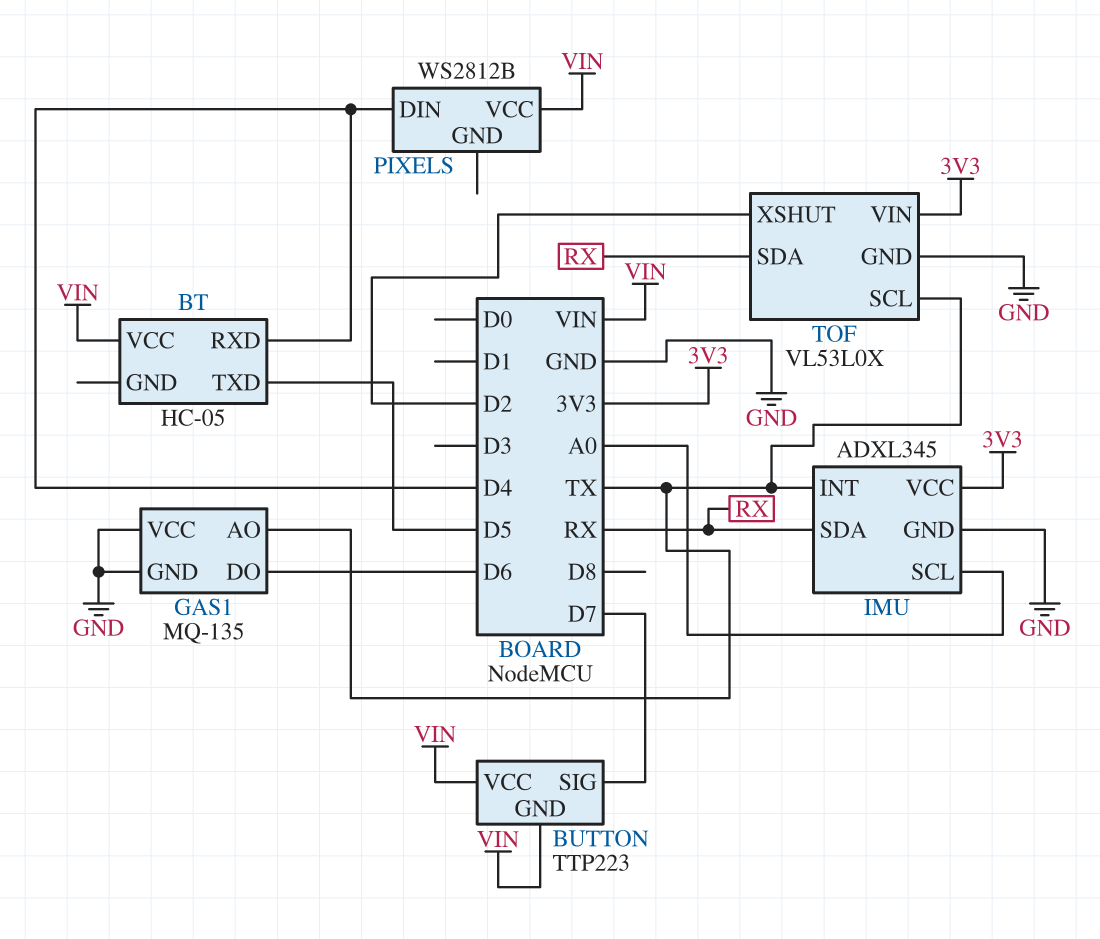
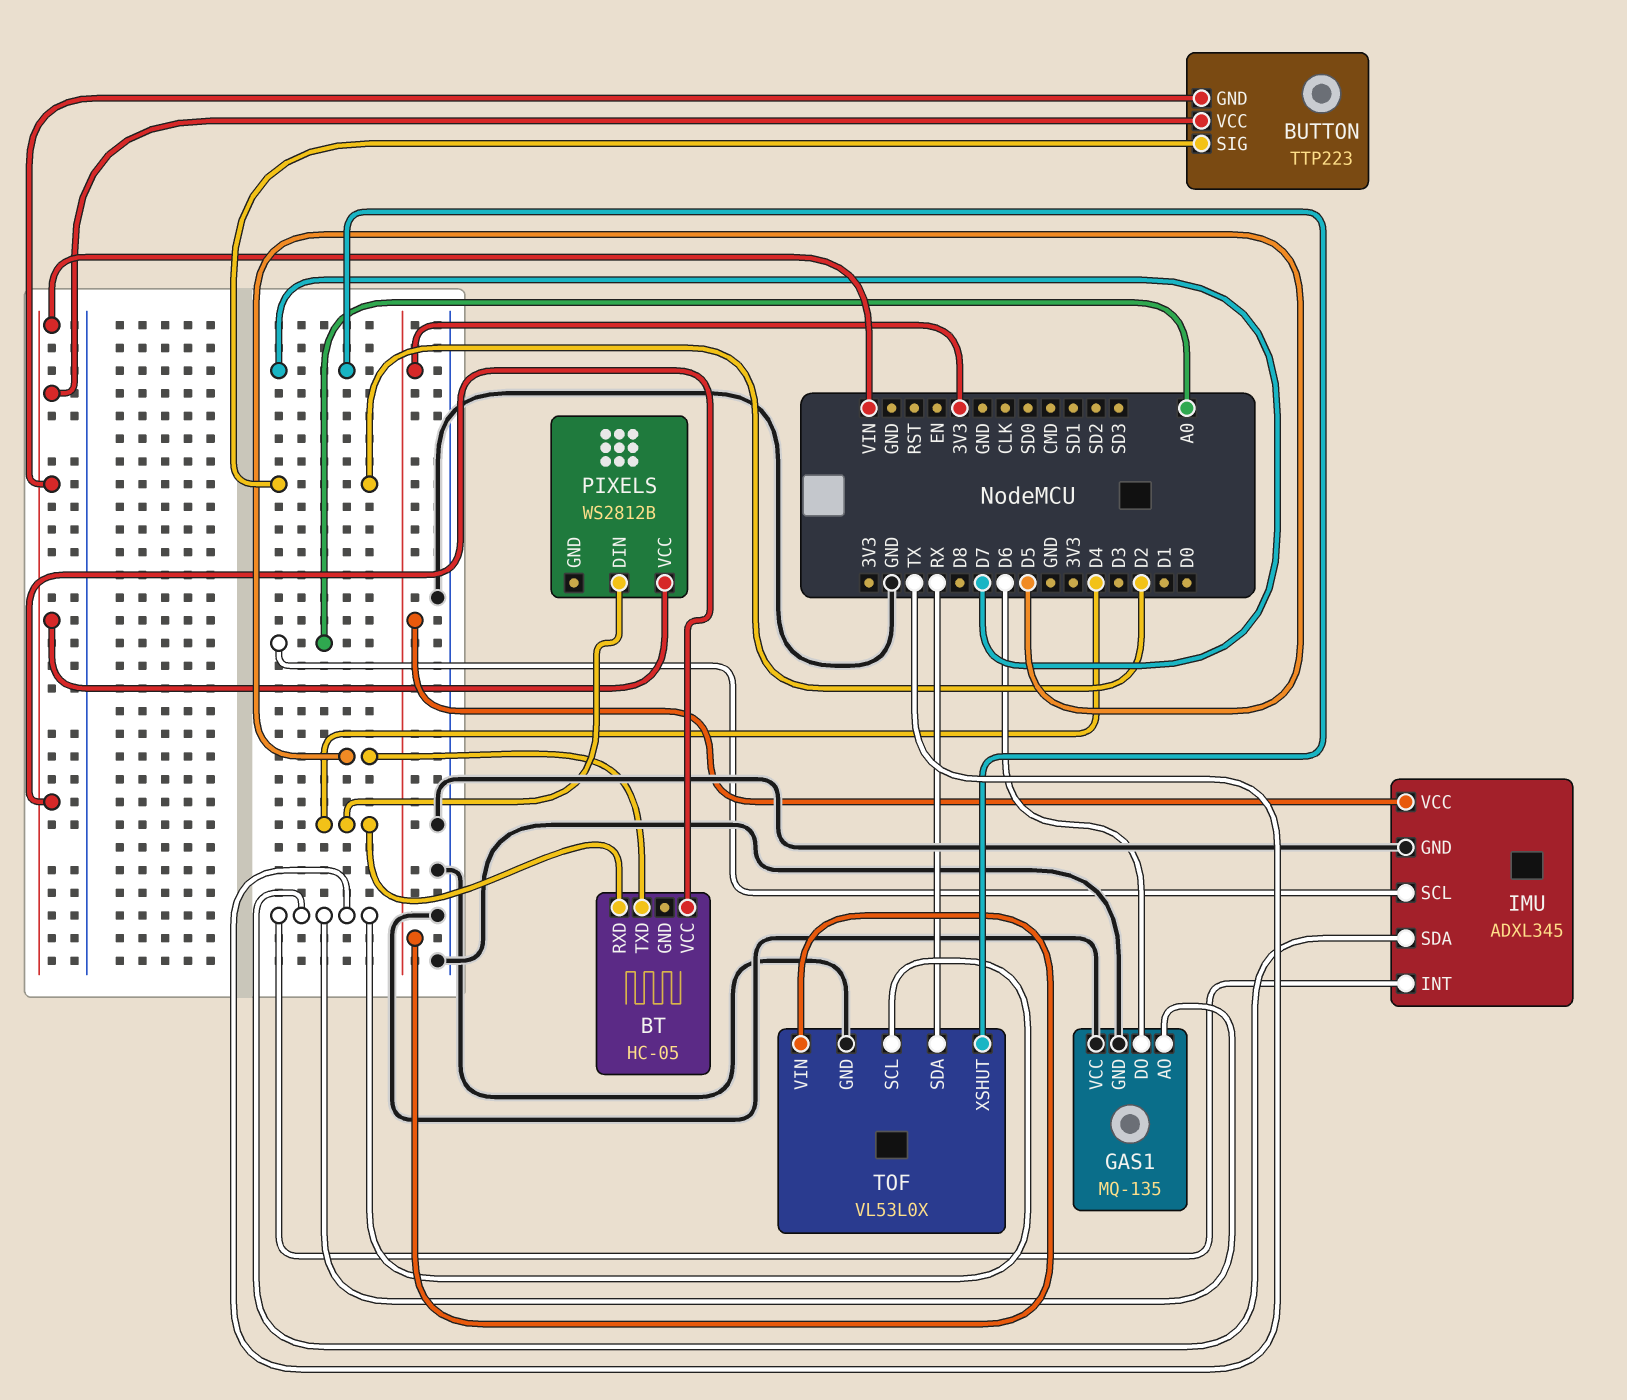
BUTTON pin SIG: D7 -> D2
IMU pin SDA: RX -> TX
TOF pin XSHUT: D2 -> D7

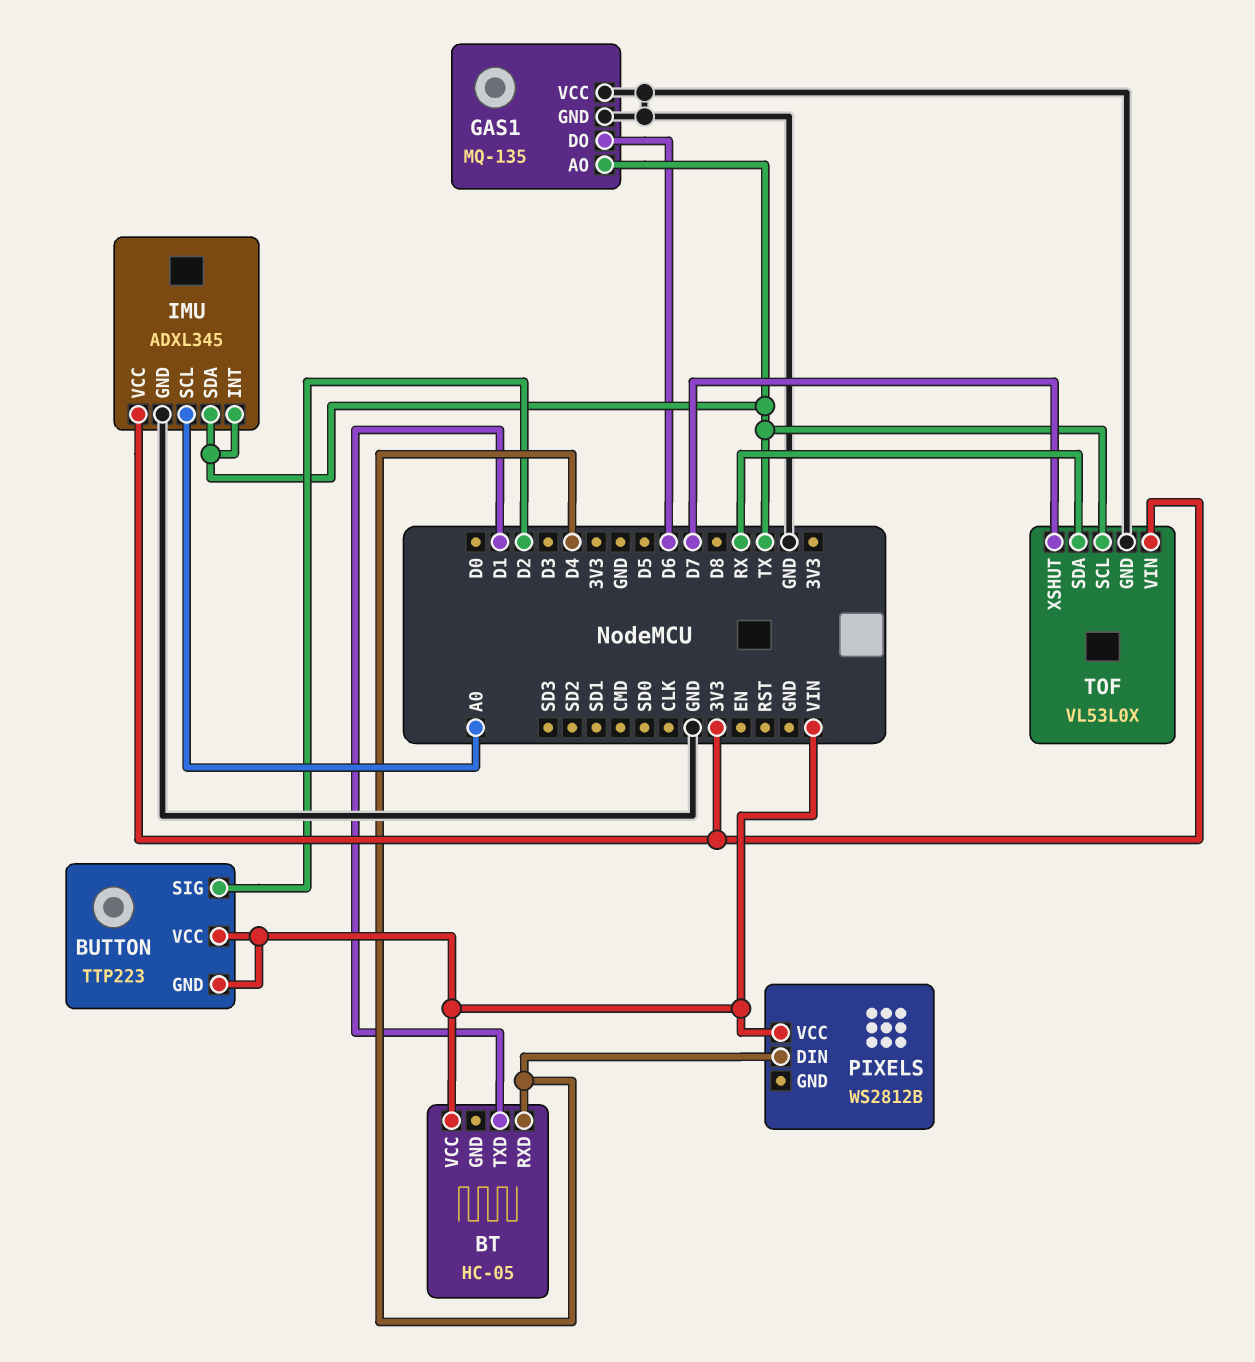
BT pin TXD: D5 -> D1

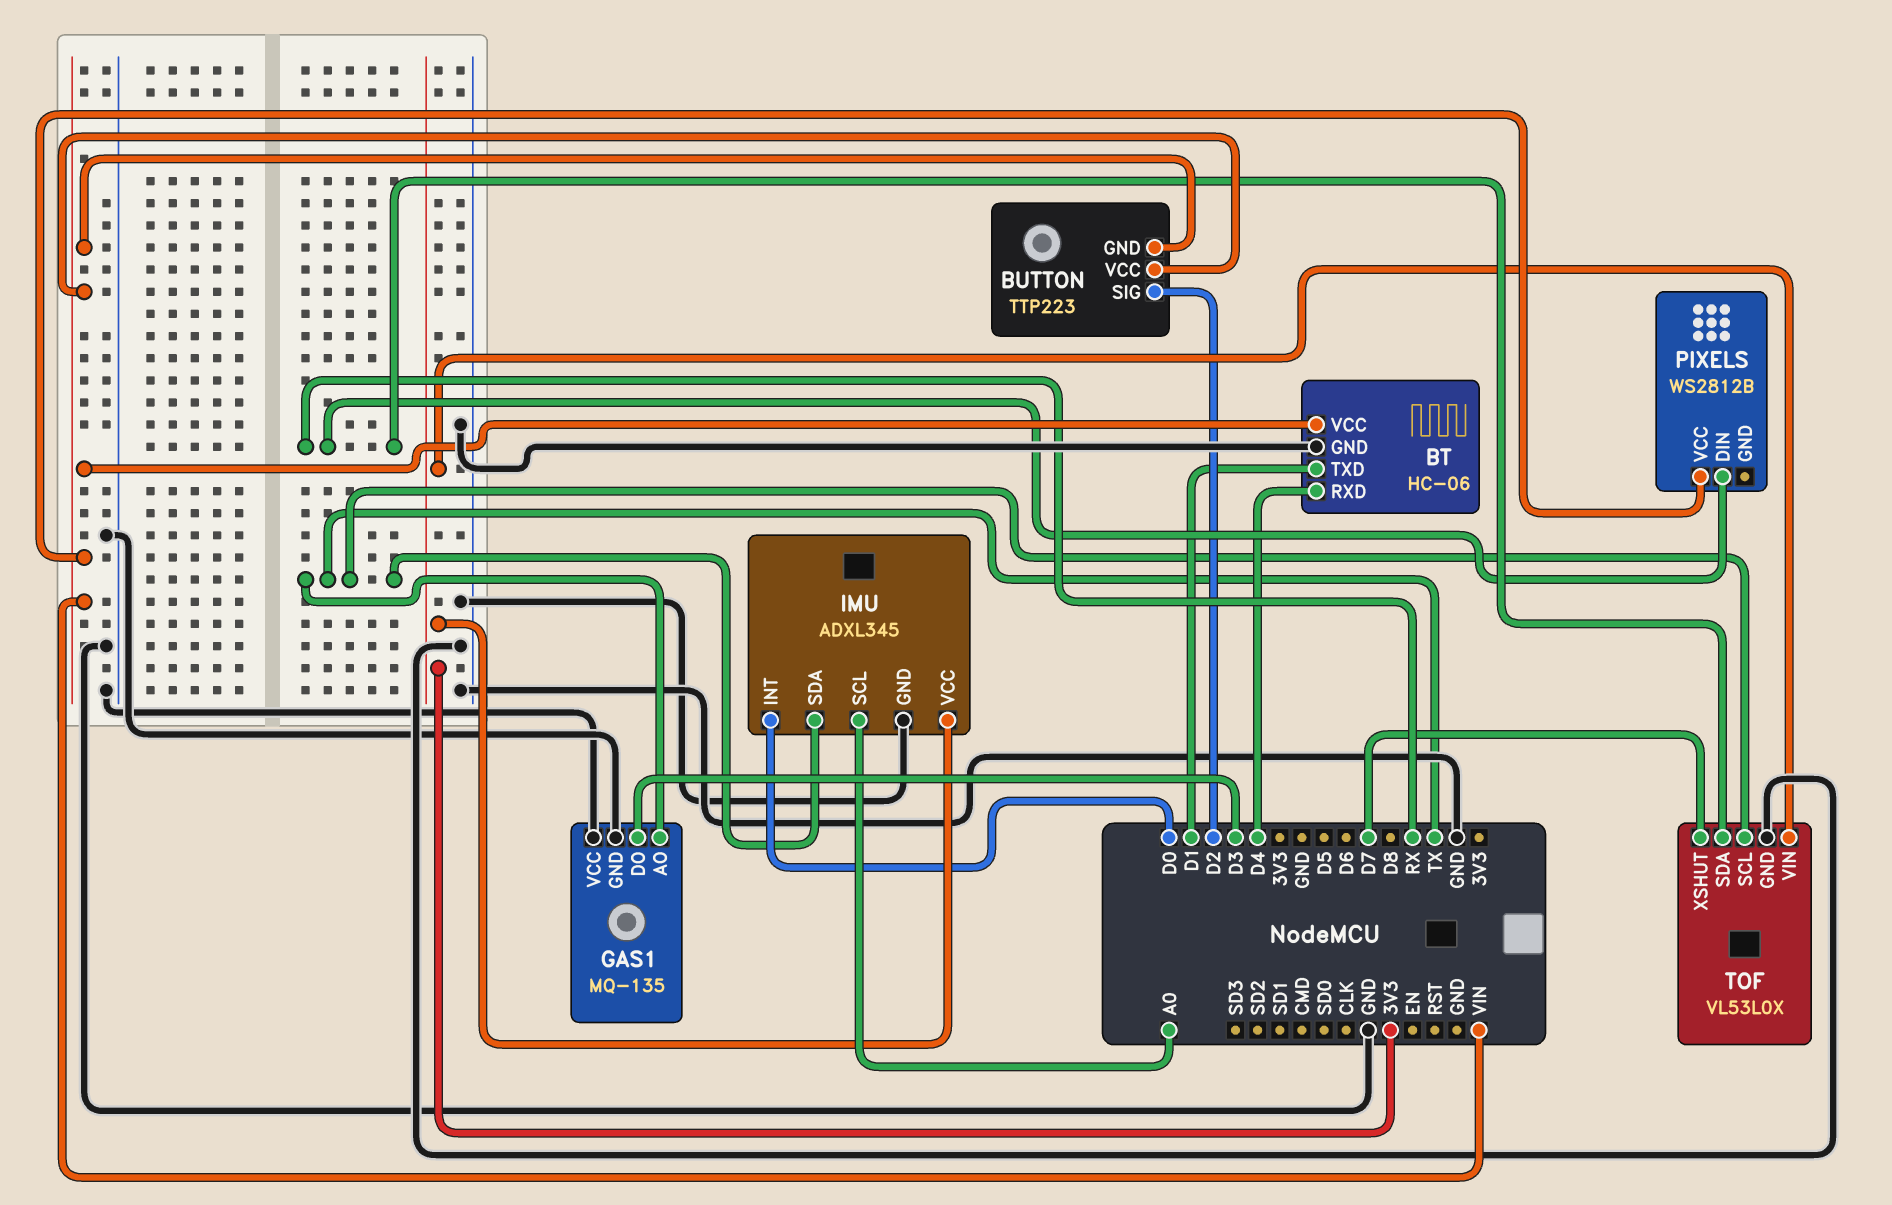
BT: HC-05 -> HC-06
BT pin GND: none -> GND
GAS1 pin DO: D6 -> D3
IMU pin INT: TX -> D0
PIXELS pin DIN: D4 -> RX

